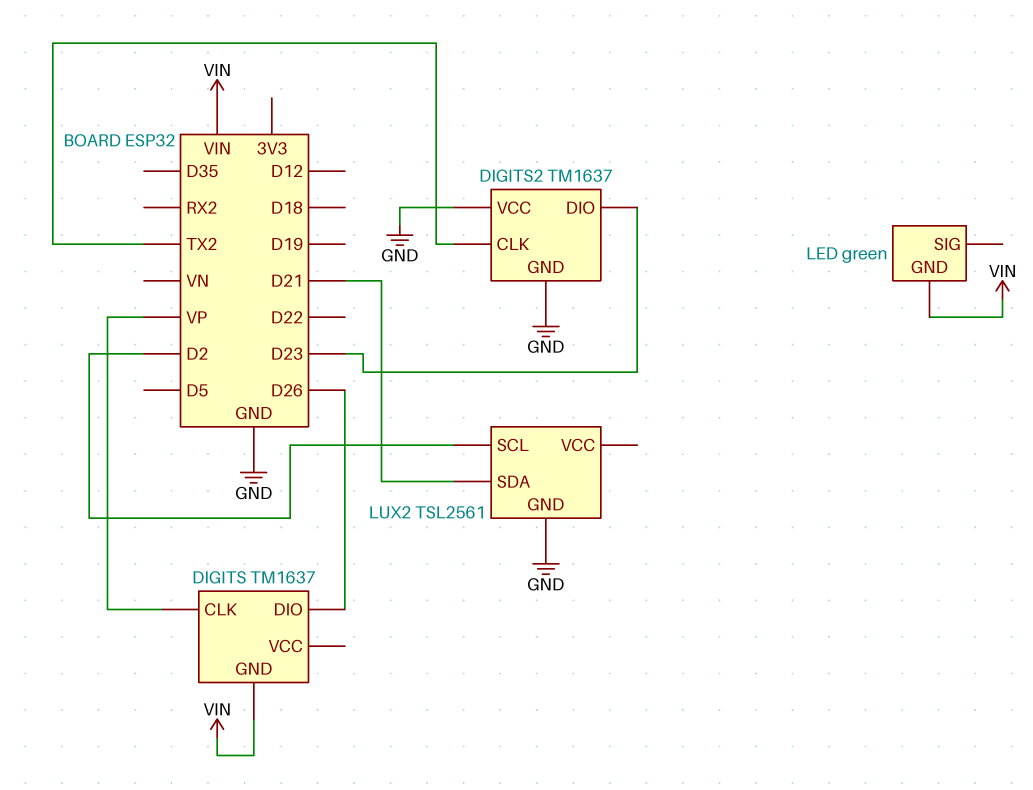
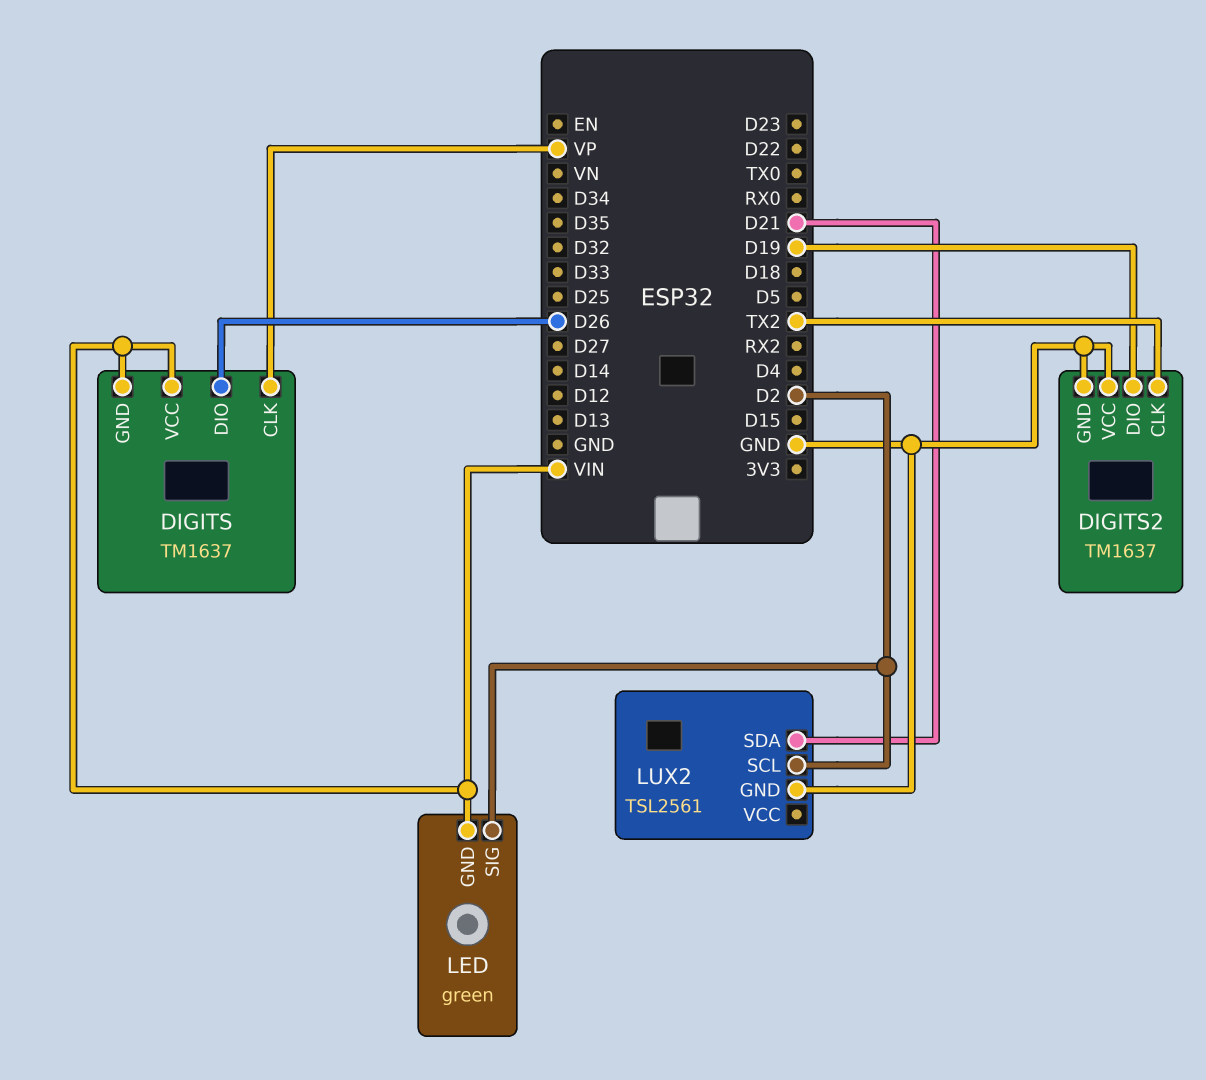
DIGITS pin VCC: none -> VIN
DIGITS2 pin DIO: D23 -> D19
LED pin SIG: none -> D2

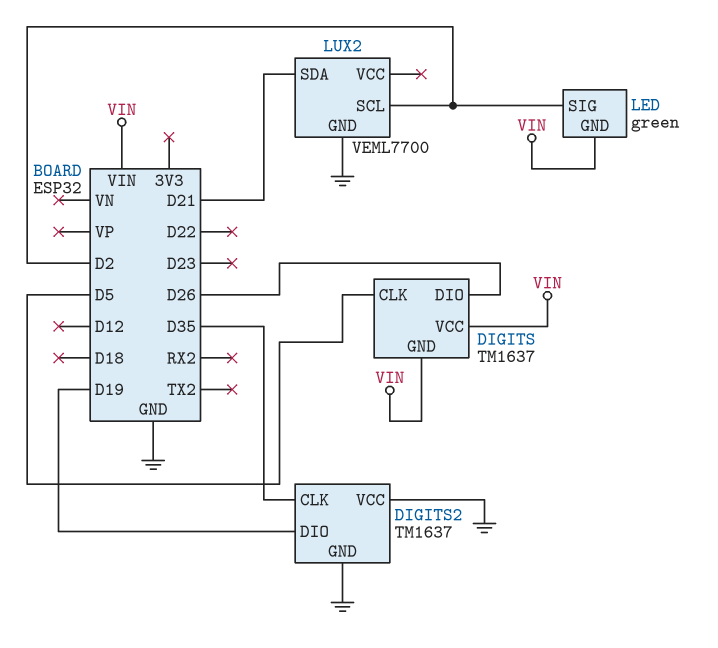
DIGITS pin CLK: VP -> D5
DIGITS2 pin CLK: TX2 -> D35
LUX2: TSL2561 -> VEML7700

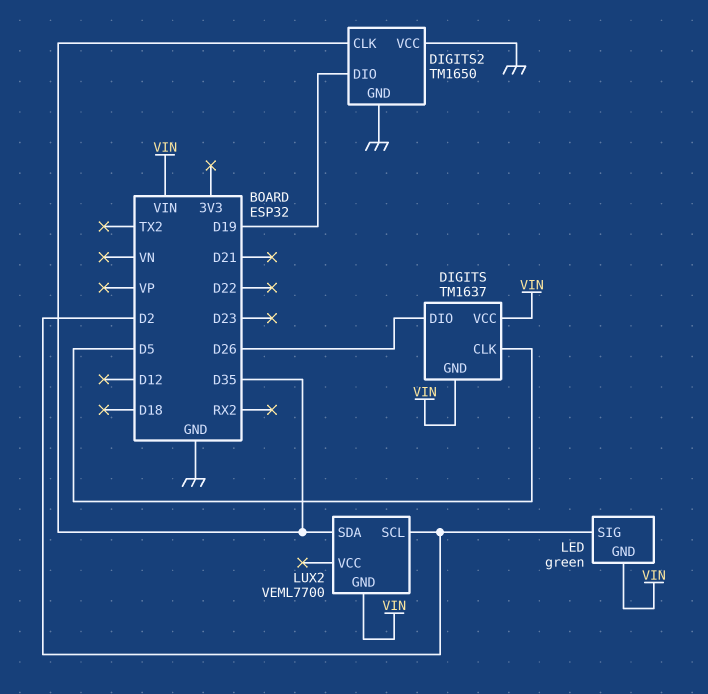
DIGITS2: TM1637 -> TM1650
LUX2 pin GND: GND -> VIN
LUX2 pin SDA: D21 -> D35

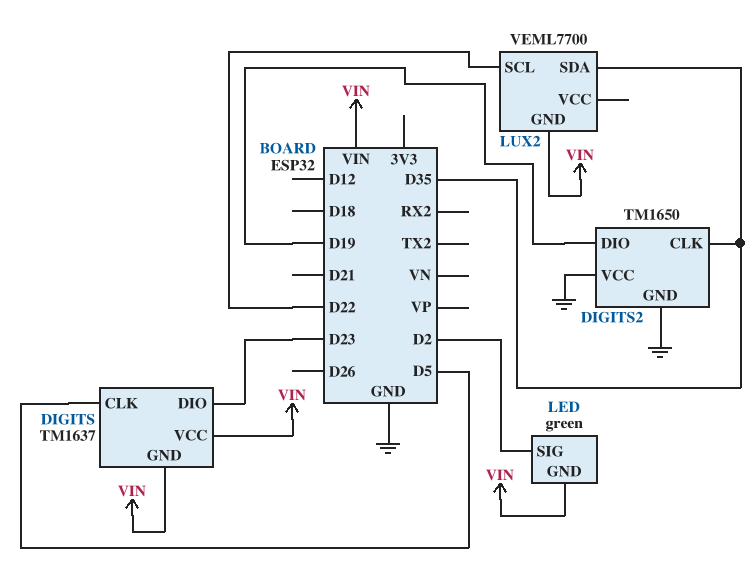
DIGITS pin DIO: D26 -> D23
LUX2 pin SCL: D2 -> D22

